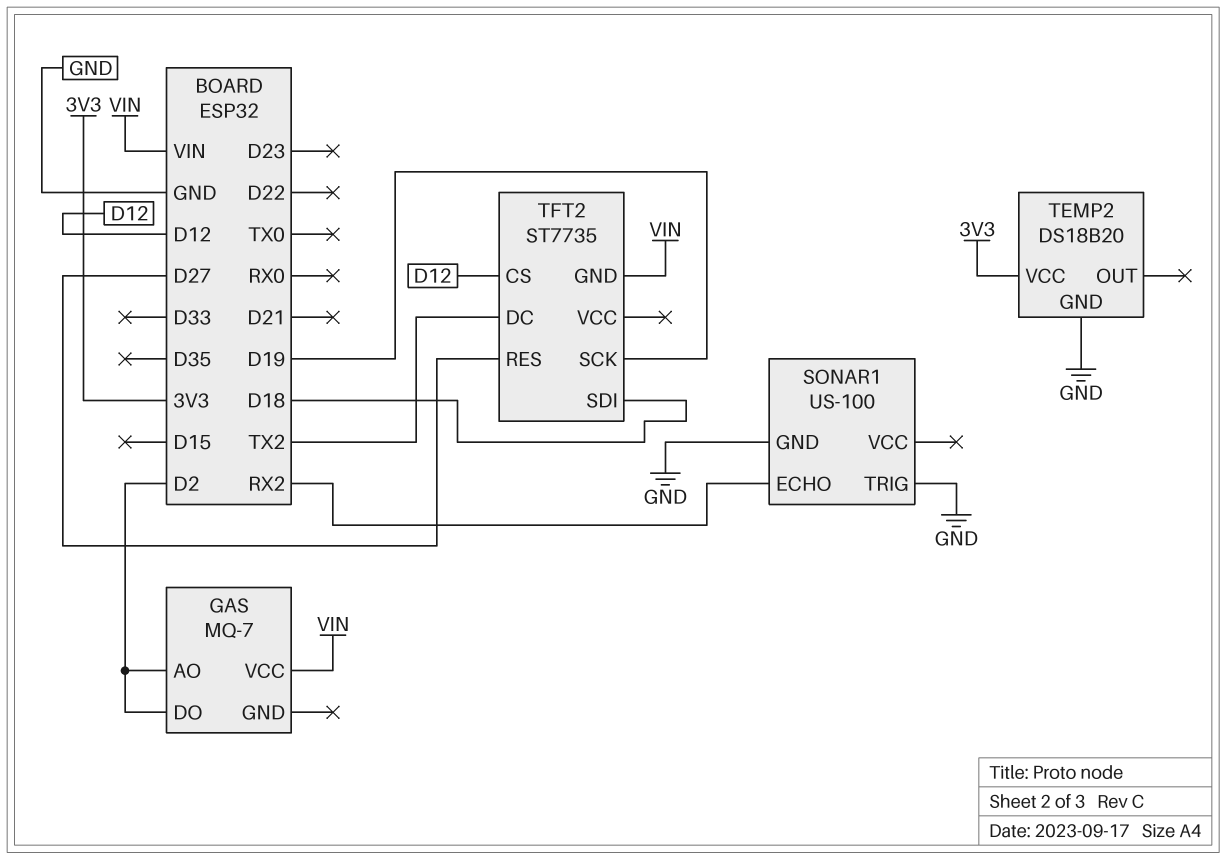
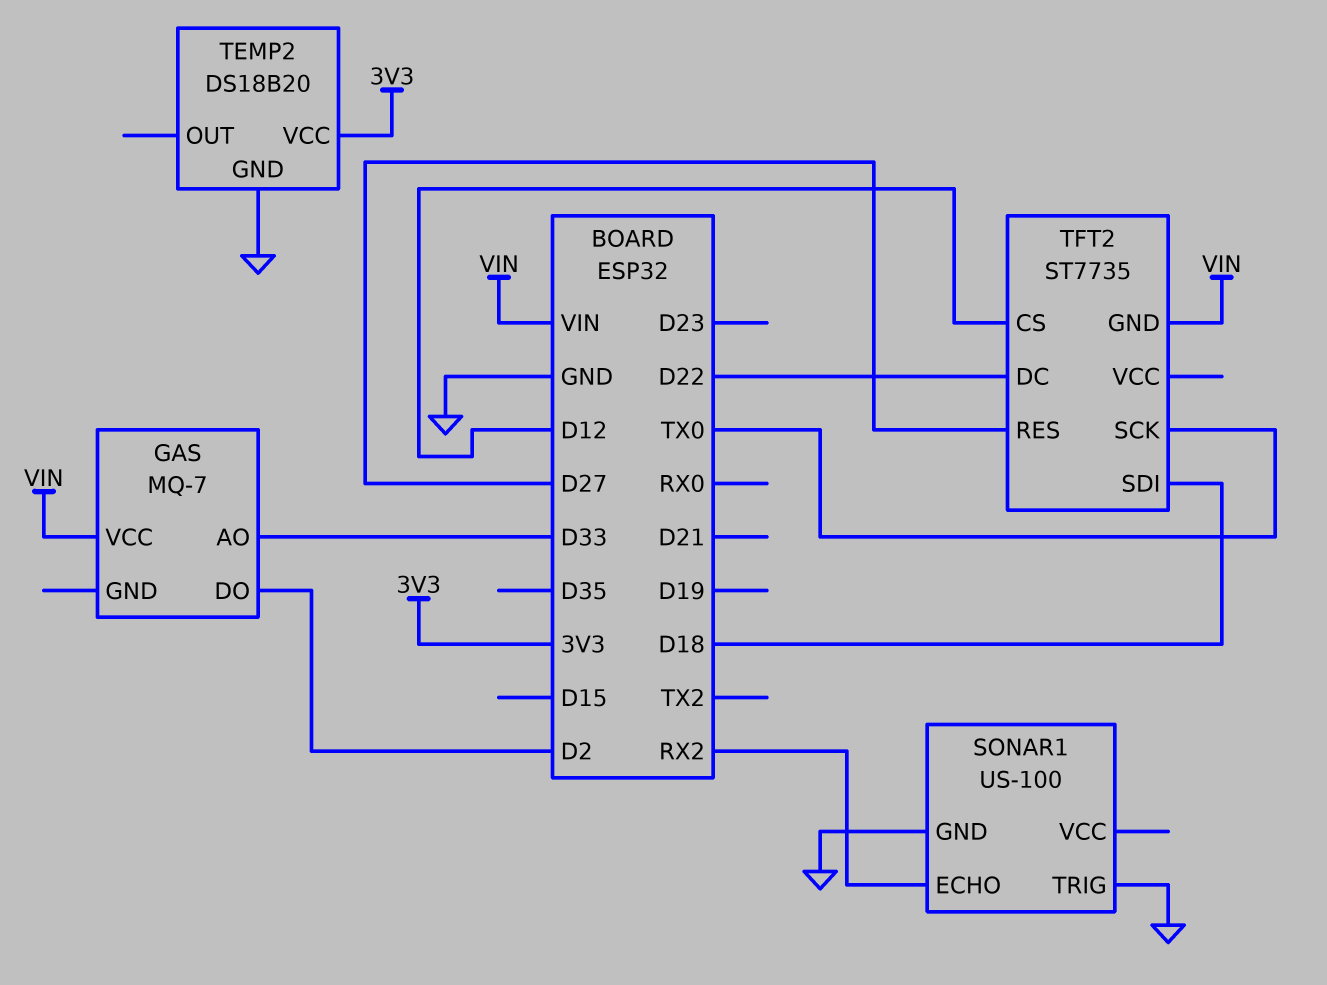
GAS pin AO: D2 -> D33
TFT2 pin DC: TX2 -> D22
TFT2 pin SCK: D19 -> TX0

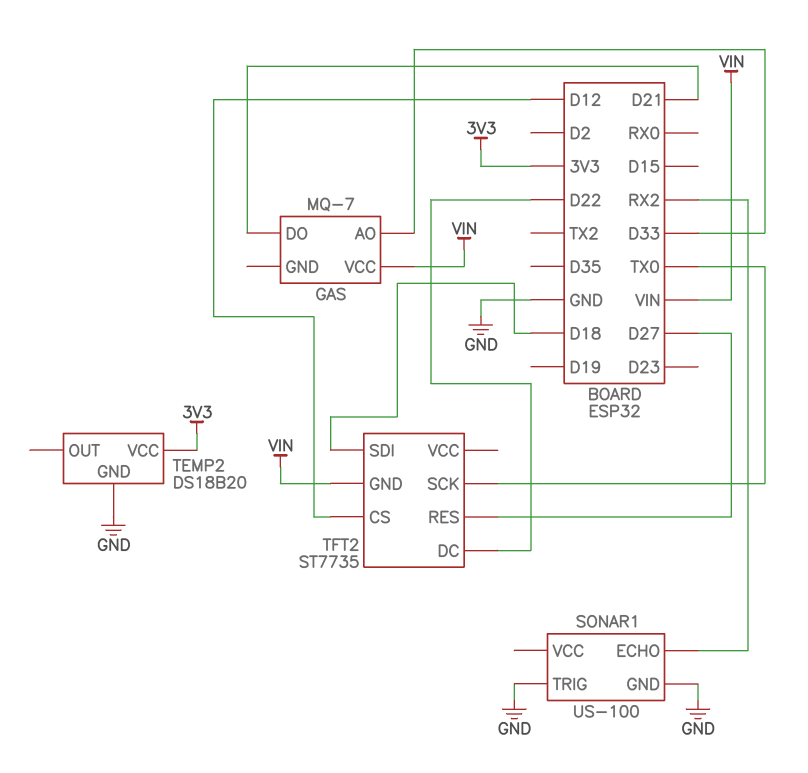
GAS pin DO: D2 -> D21

